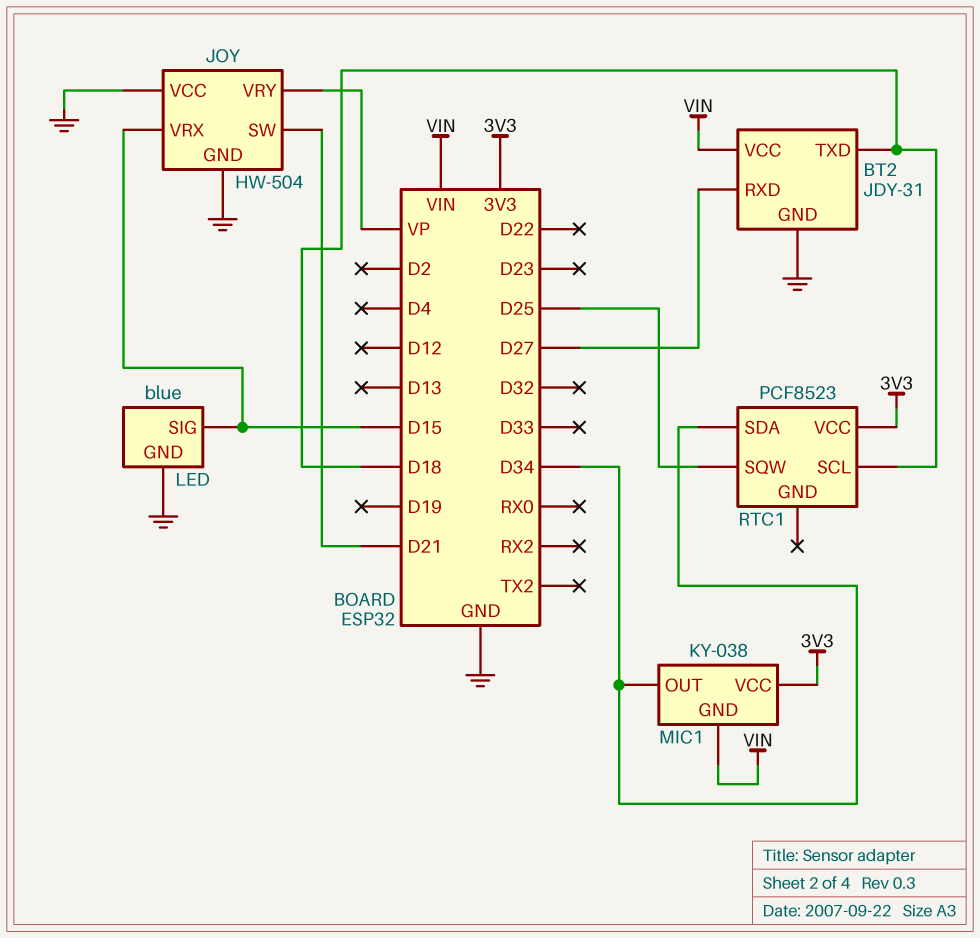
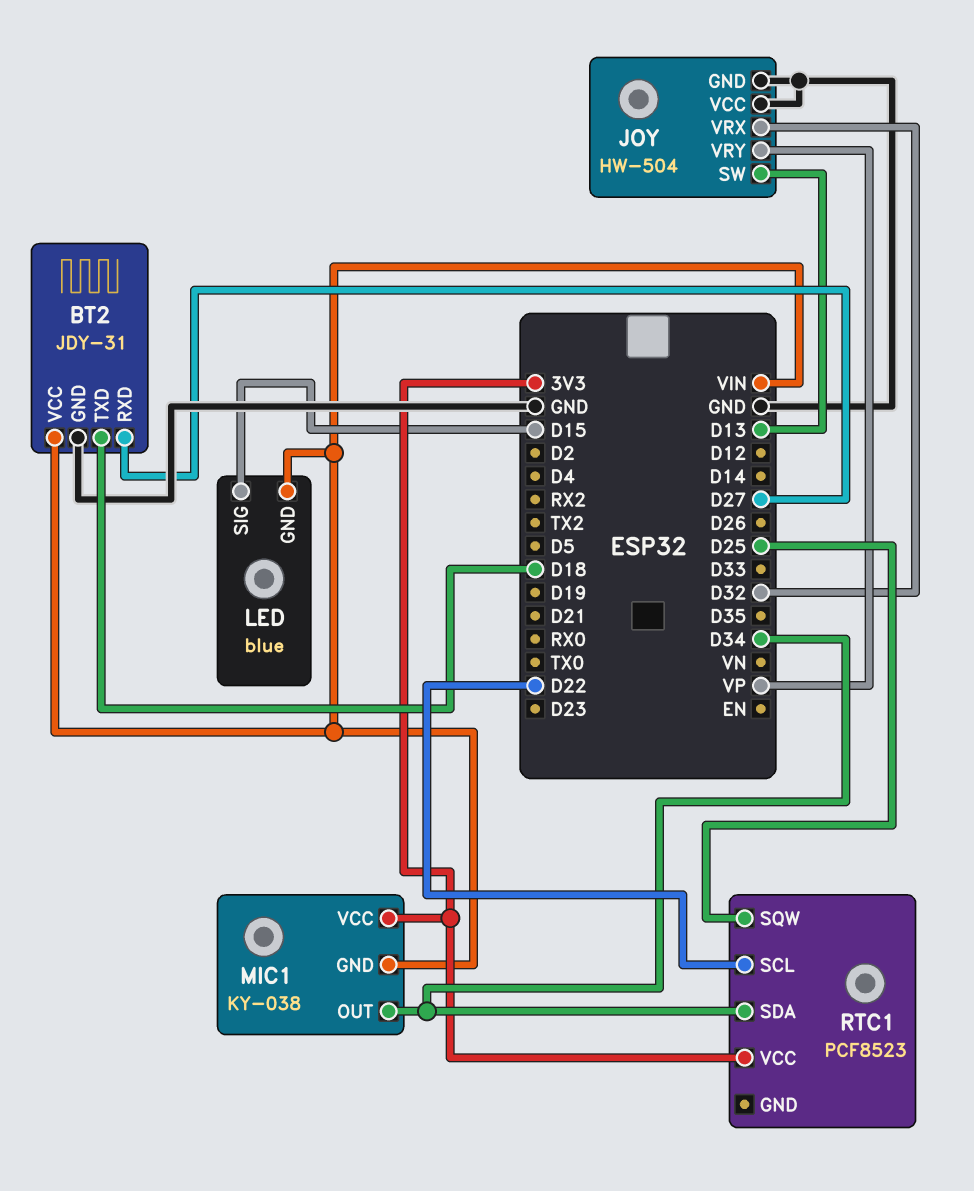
JOY pin SW: D21 -> D13
JOY pin VRX: D15 -> D32
LED pin GND: GND -> VIN
RTC1 pin SCL: D18 -> D22

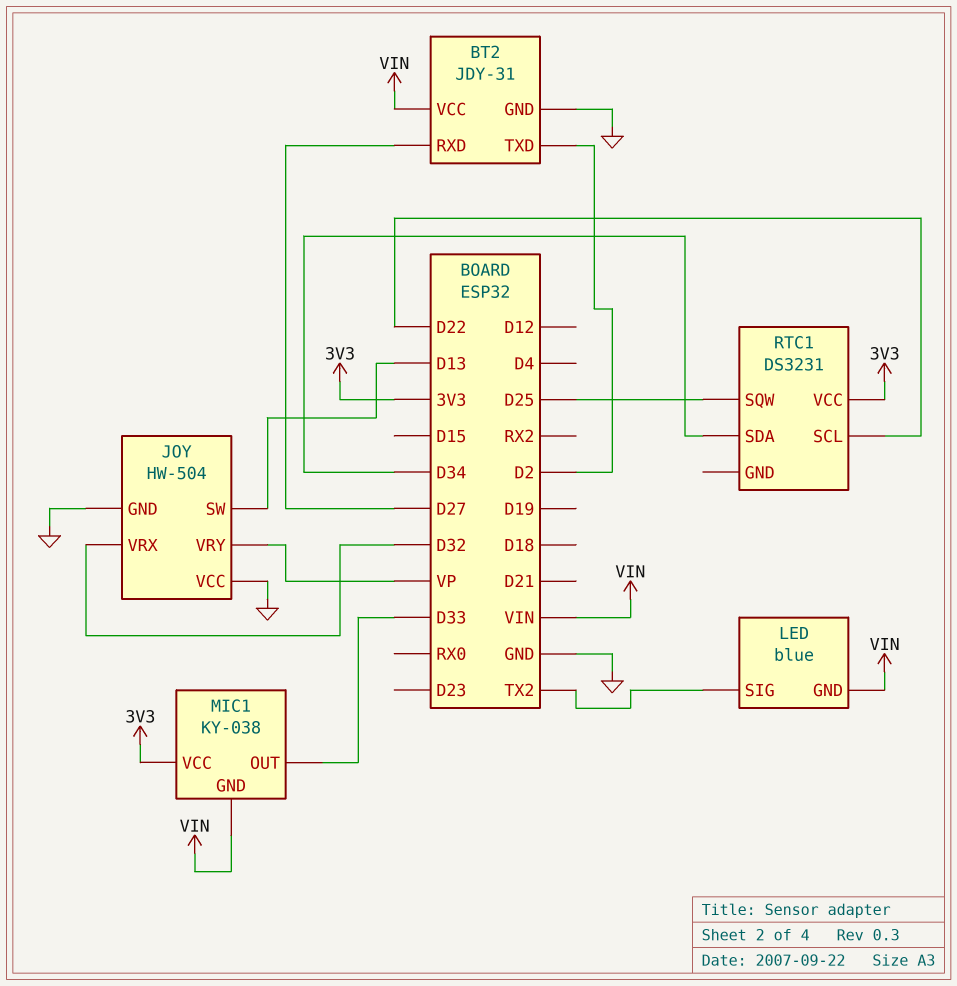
BT2 pin TXD: D18 -> D2
LED pin SIG: D15 -> TX2
MIC1 pin OUT: D34 -> D33
RTC1: PCF8523 -> DS3231

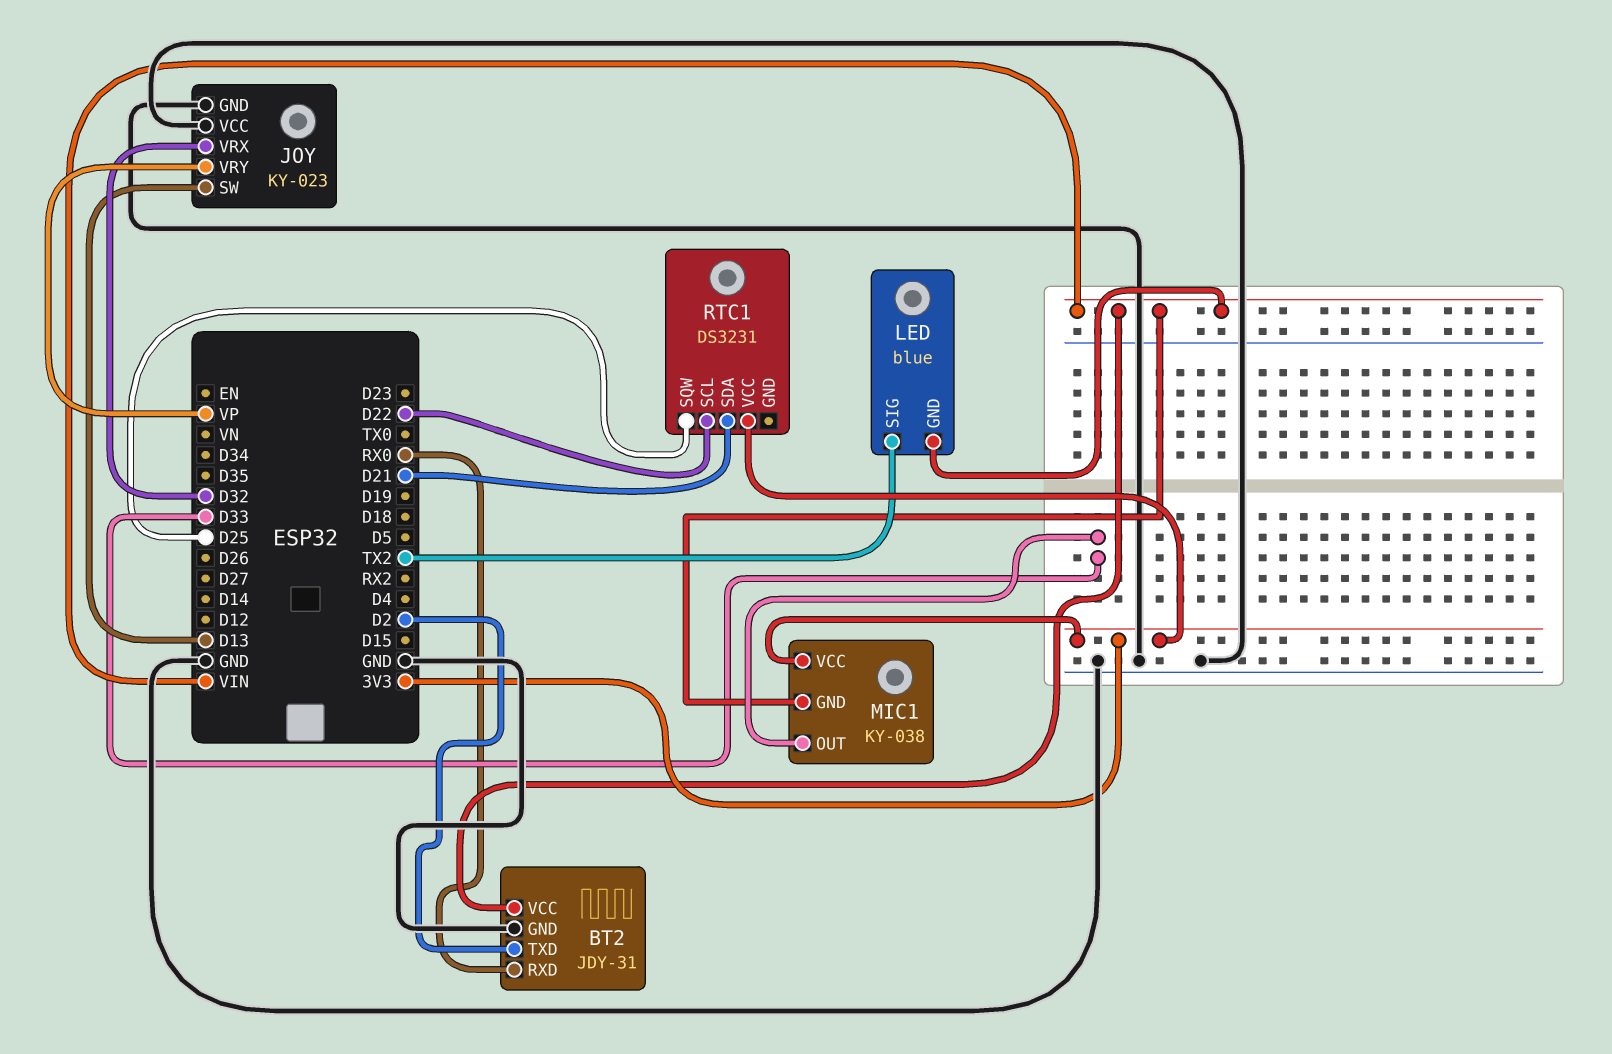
BT2 pin RXD: D27 -> RX0
JOY: HW-504 -> KY-023
RTC1 pin SDA: D34 -> D21

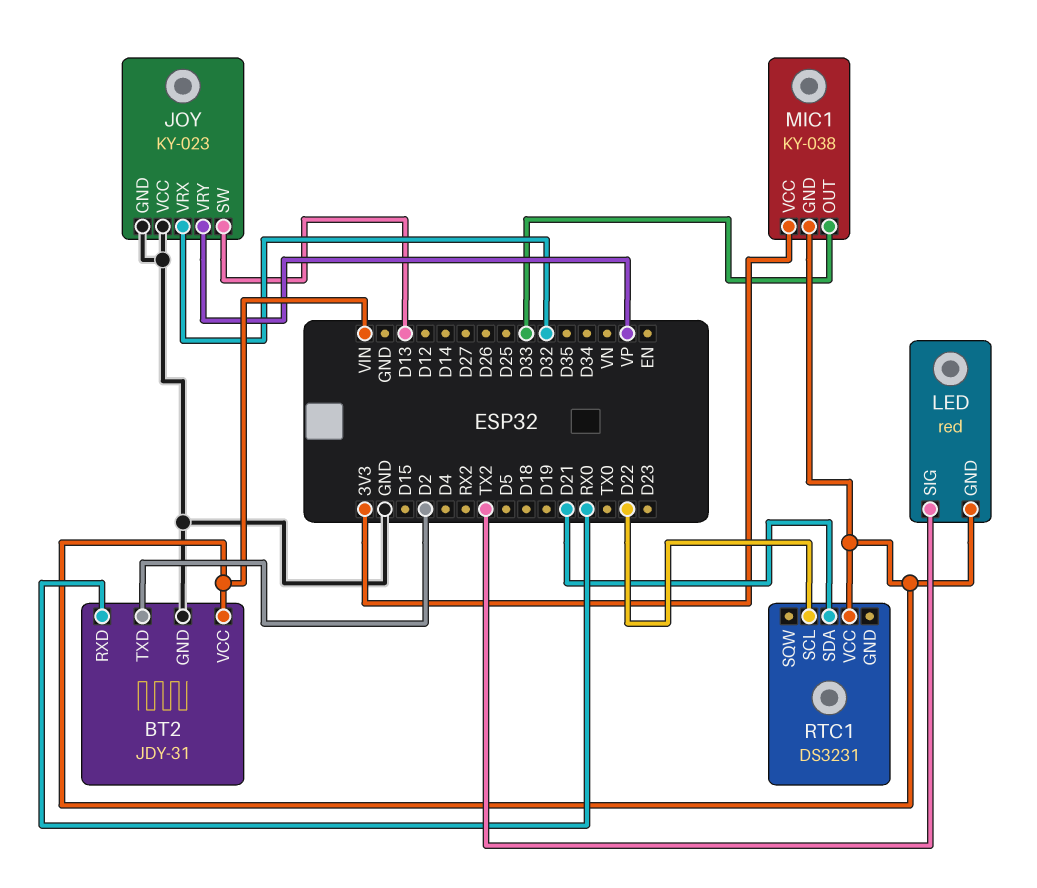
LED: blue -> red
RTC1 pin SQW: D25 -> none
RTC1 pin VCC: 3V3 -> VIN

